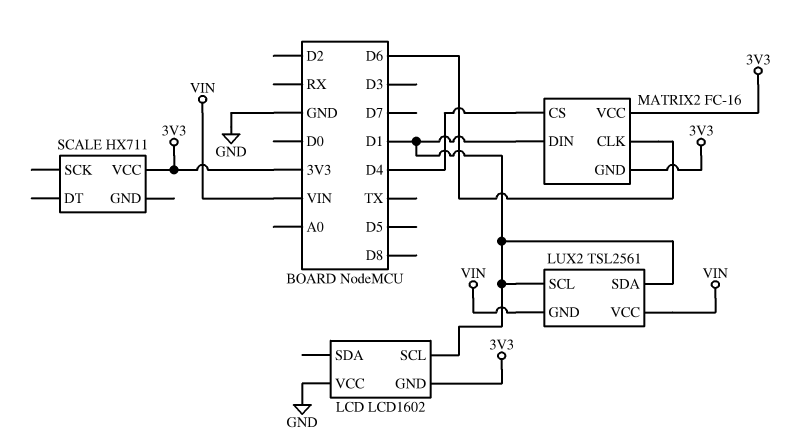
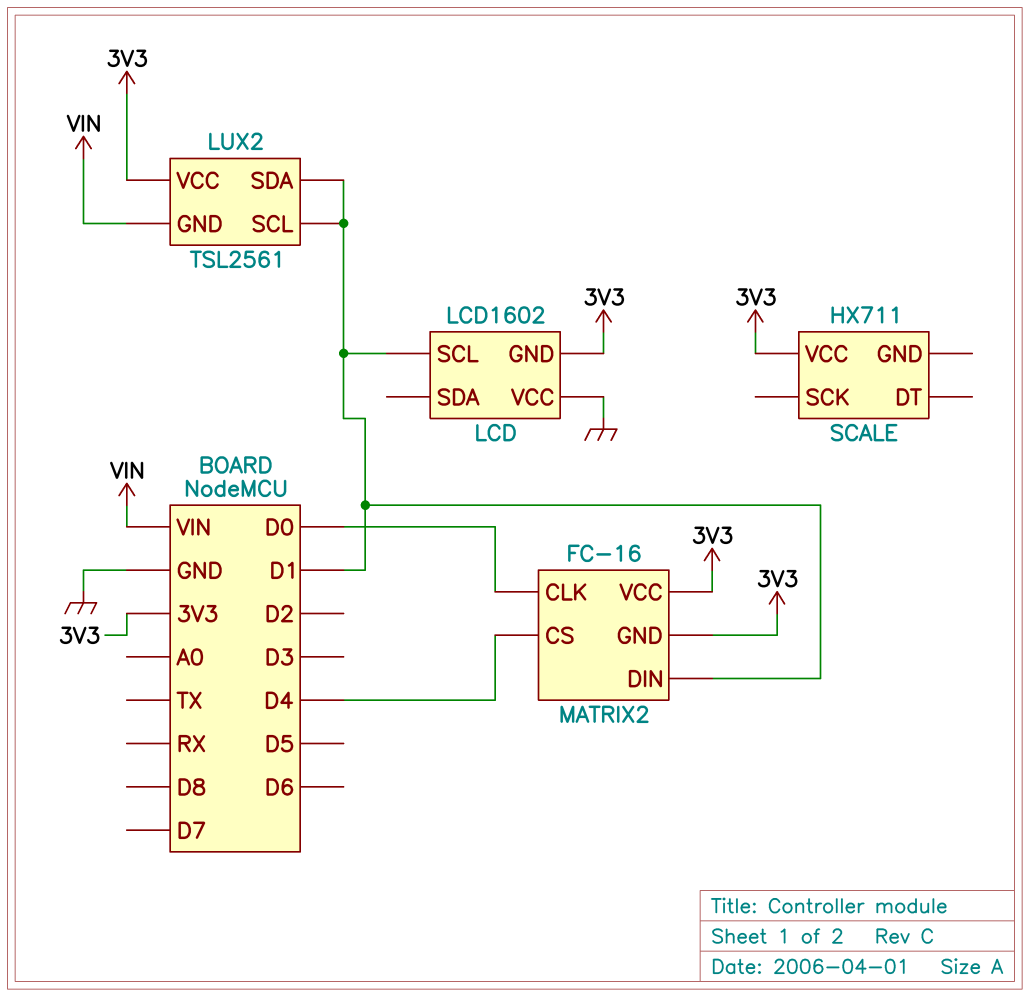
LUX2 pin VCC: VIN -> 3V3
MATRIX2 pin CLK: D6 -> D0

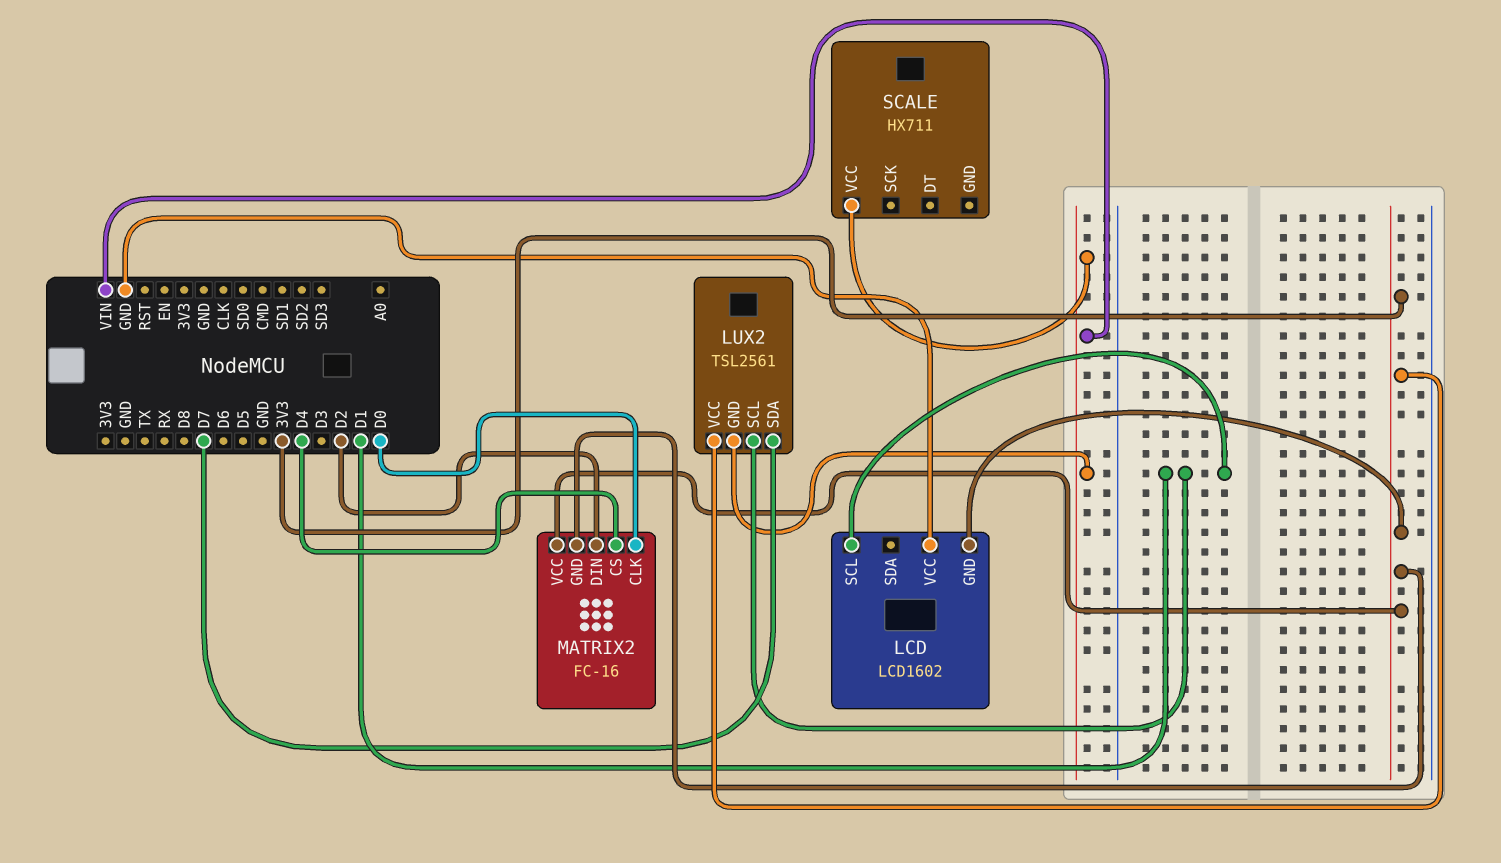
LUX2 pin SDA: D1 -> D7
MATRIX2 pin DIN: D1 -> D2
SCALE pin VCC: 3V3 -> VIN

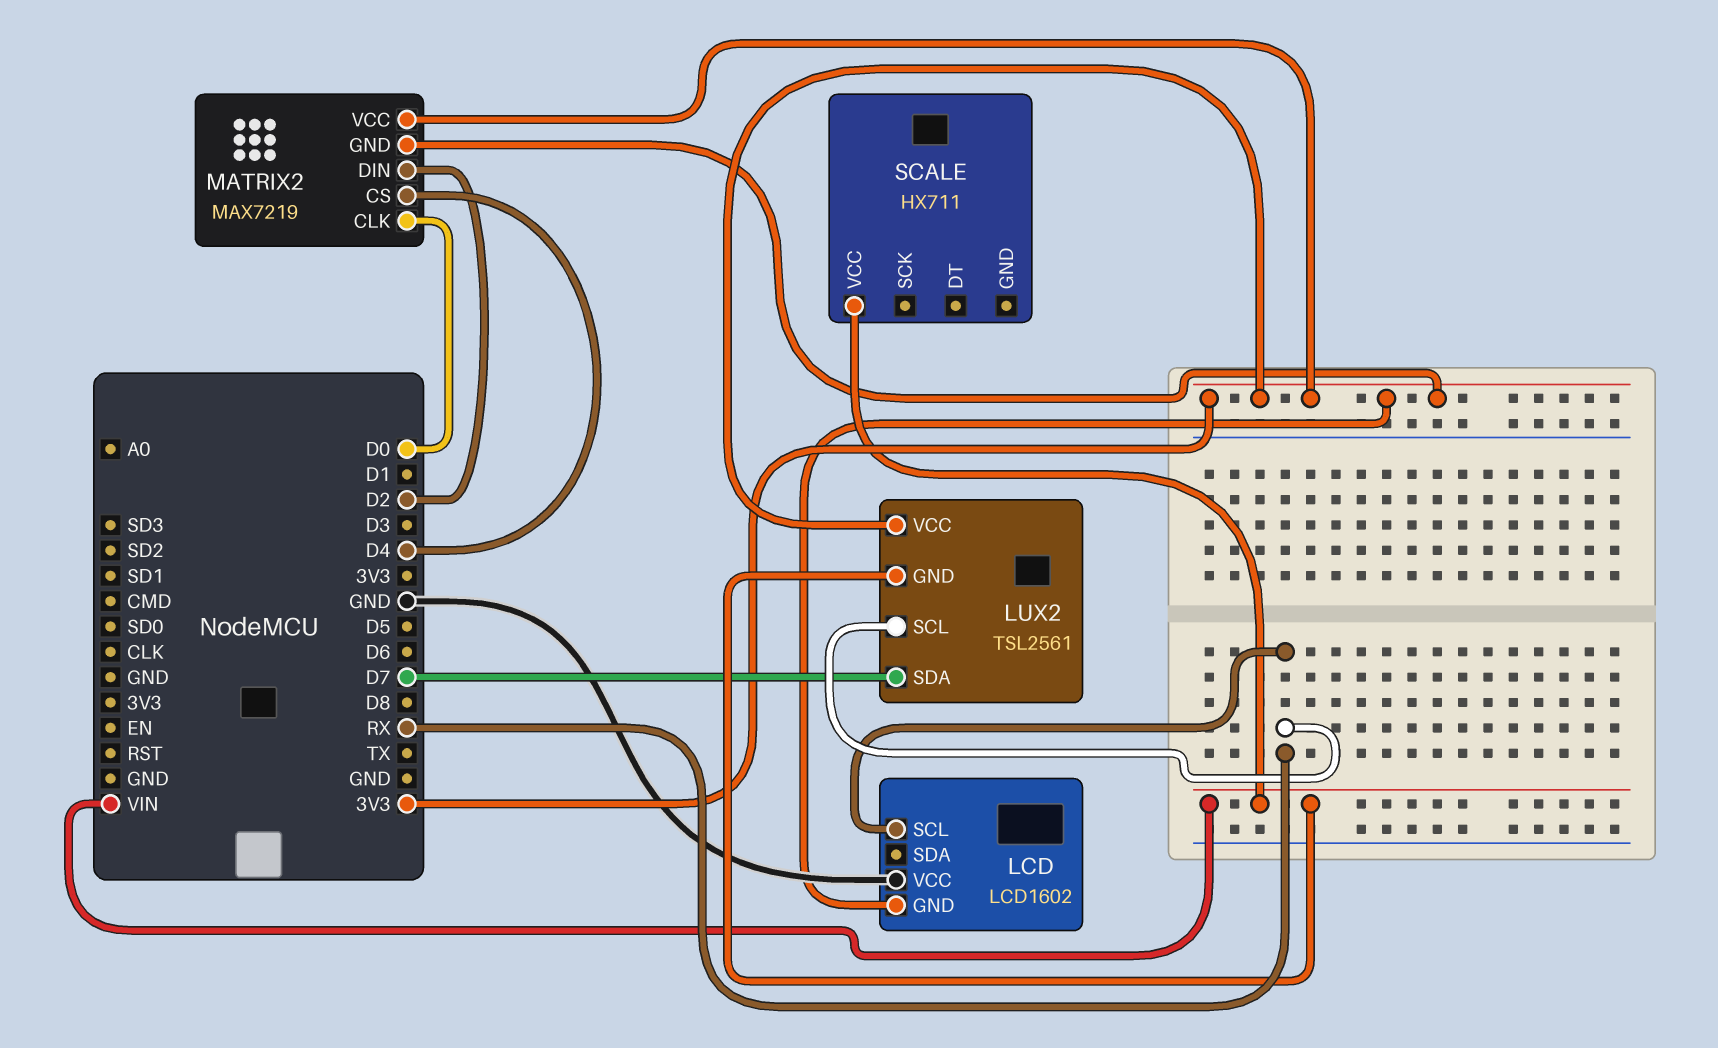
LCD pin SCL: D1 -> RX
LUX2 pin SCL: D1 -> RX
MATRIX2: FC-16 -> MAX7219

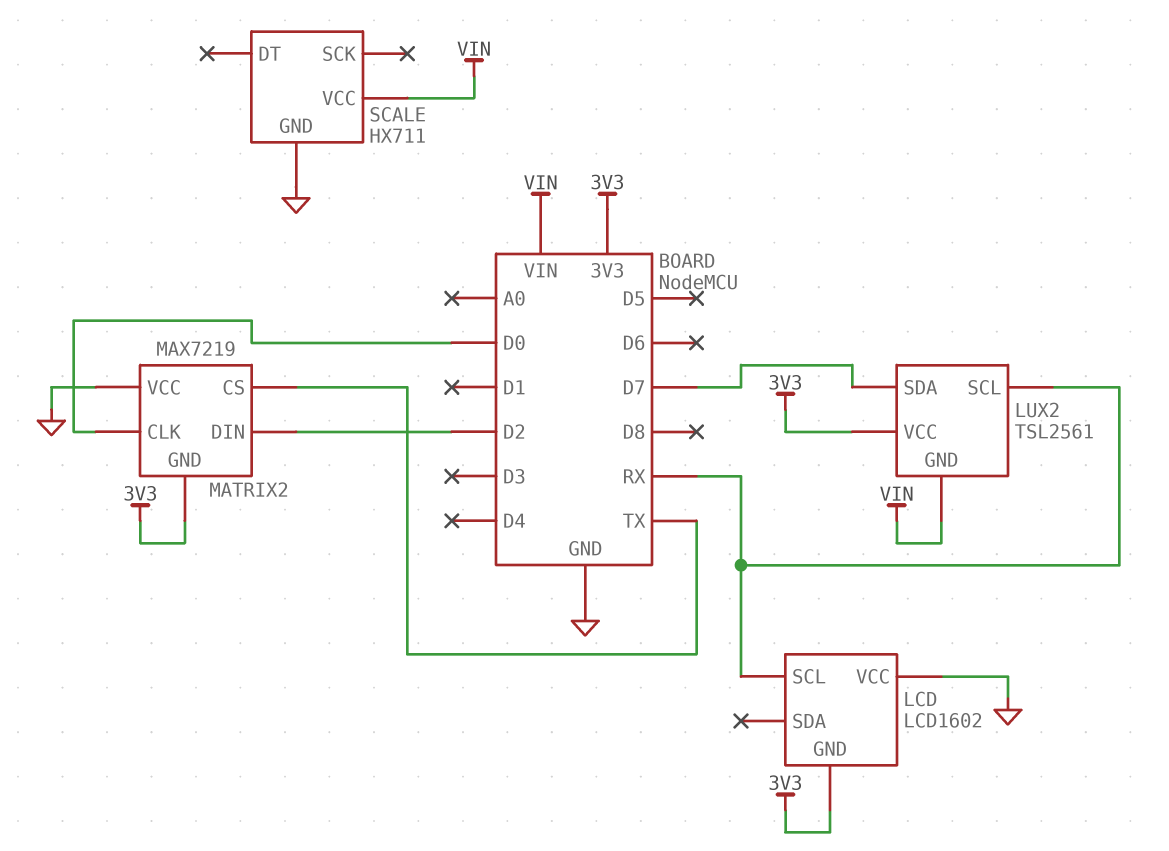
MATRIX2 pin CS: D4 -> TX
MATRIX2 pin VCC: 3V3 -> GND
SCALE pin GND: none -> GND

